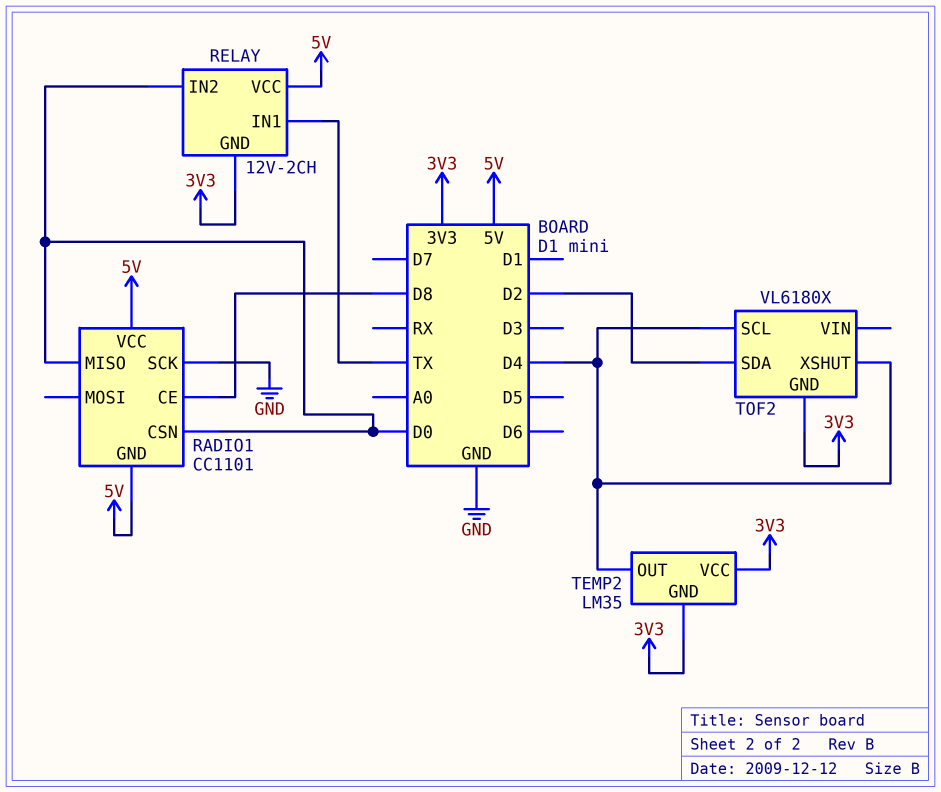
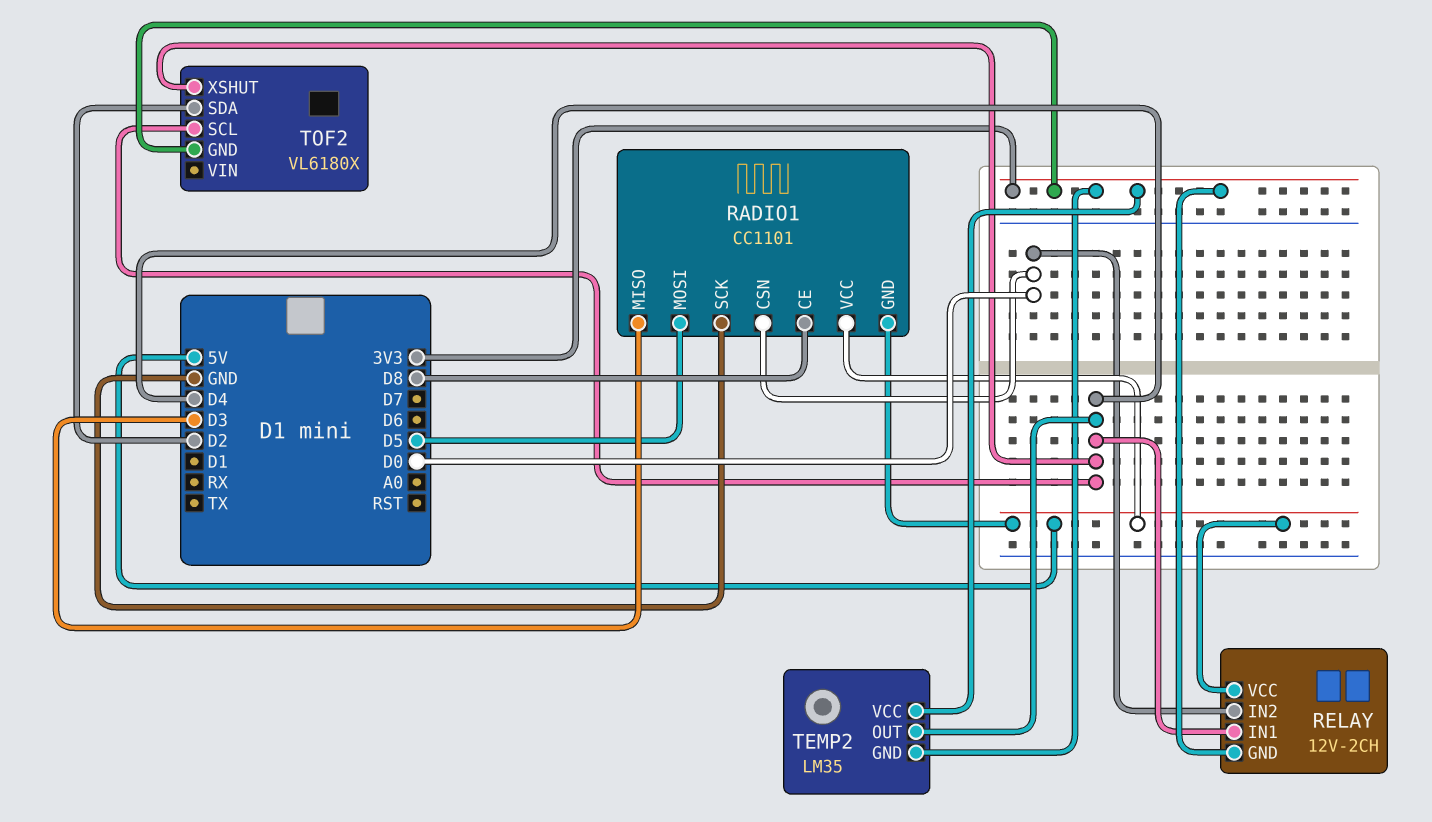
RADIO1 pin MISO: D0 -> D3
RADIO1 pin MOSI: none -> D5
RELAY pin IN1: TX -> D4

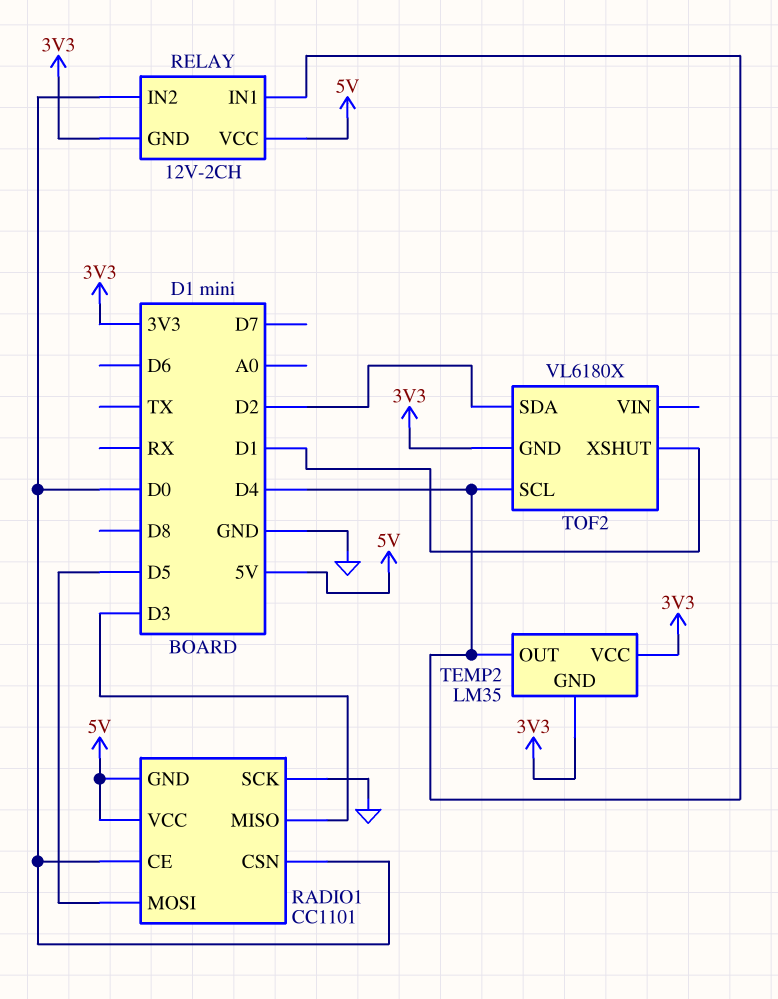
RADIO1 pin CE: D8 -> D0
TOF2 pin XSHUT: D4 -> D1

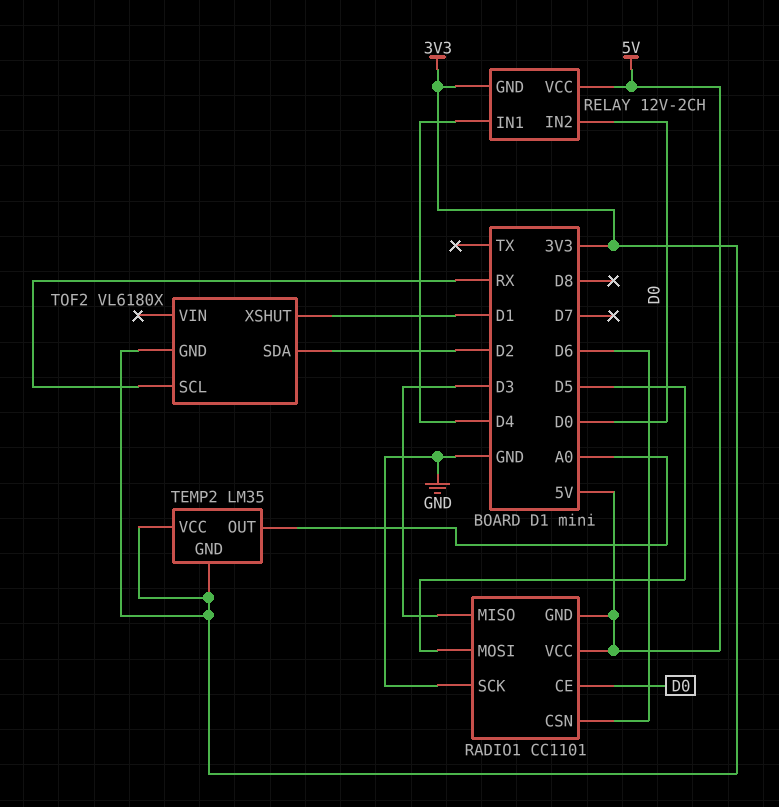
RADIO1 pin CSN: D0 -> D6
TEMP2 pin OUT: D4 -> A0
TOF2 pin SCL: D4 -> RX

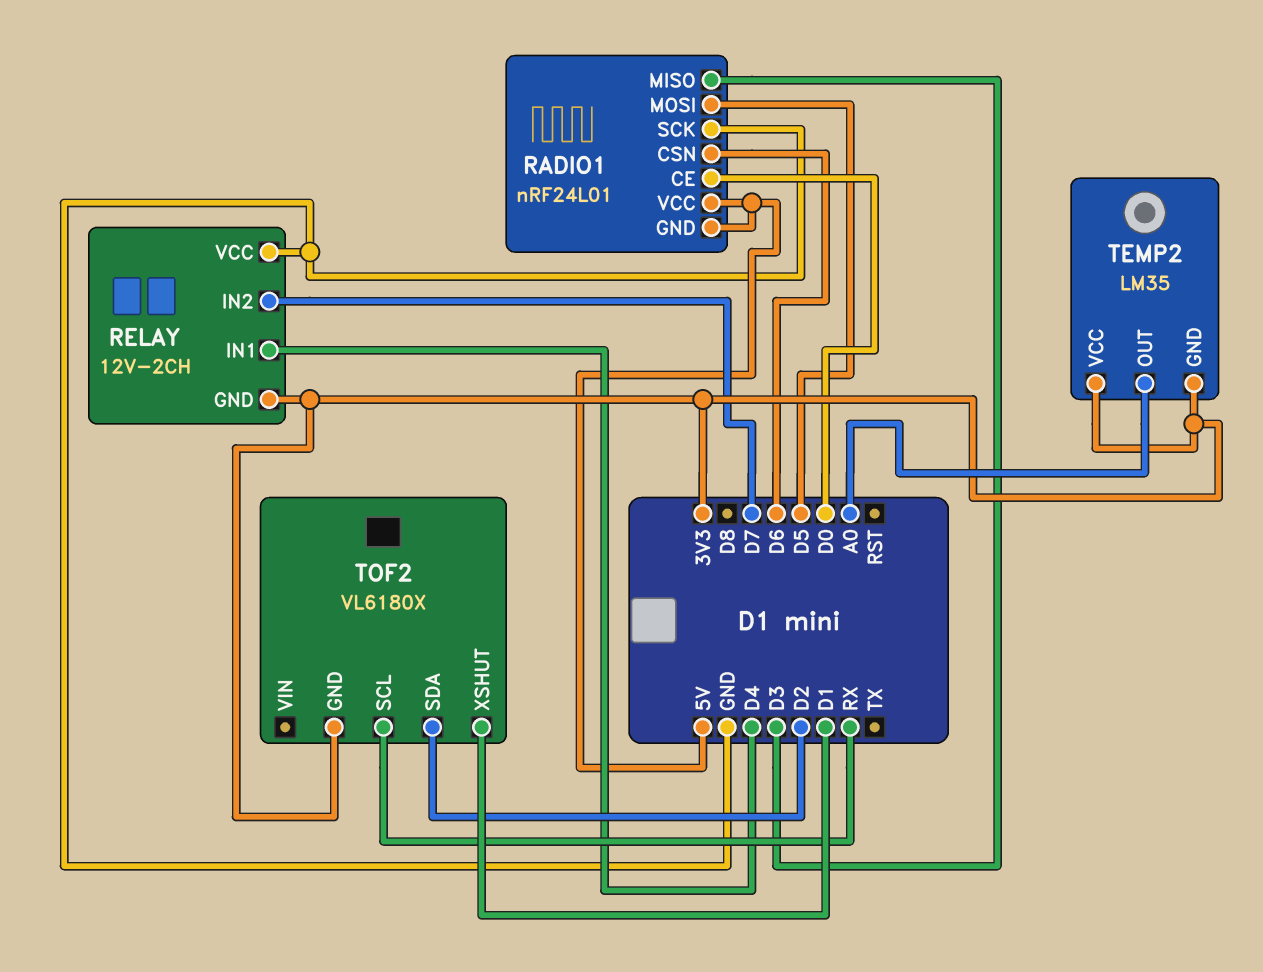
RADIO1: CC1101 -> nRF24L01
RELAY pin IN2: D0 -> D7
RELAY pin VCC: 5V -> GND

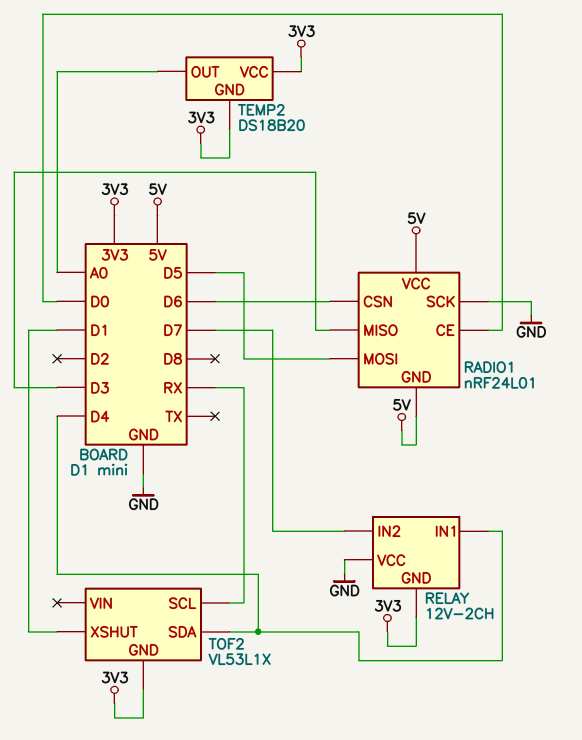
TEMP2: LM35 -> DS18B20
TOF2: VL6180X -> VL53L1X
TOF2 pin SDA: D2 -> D4

